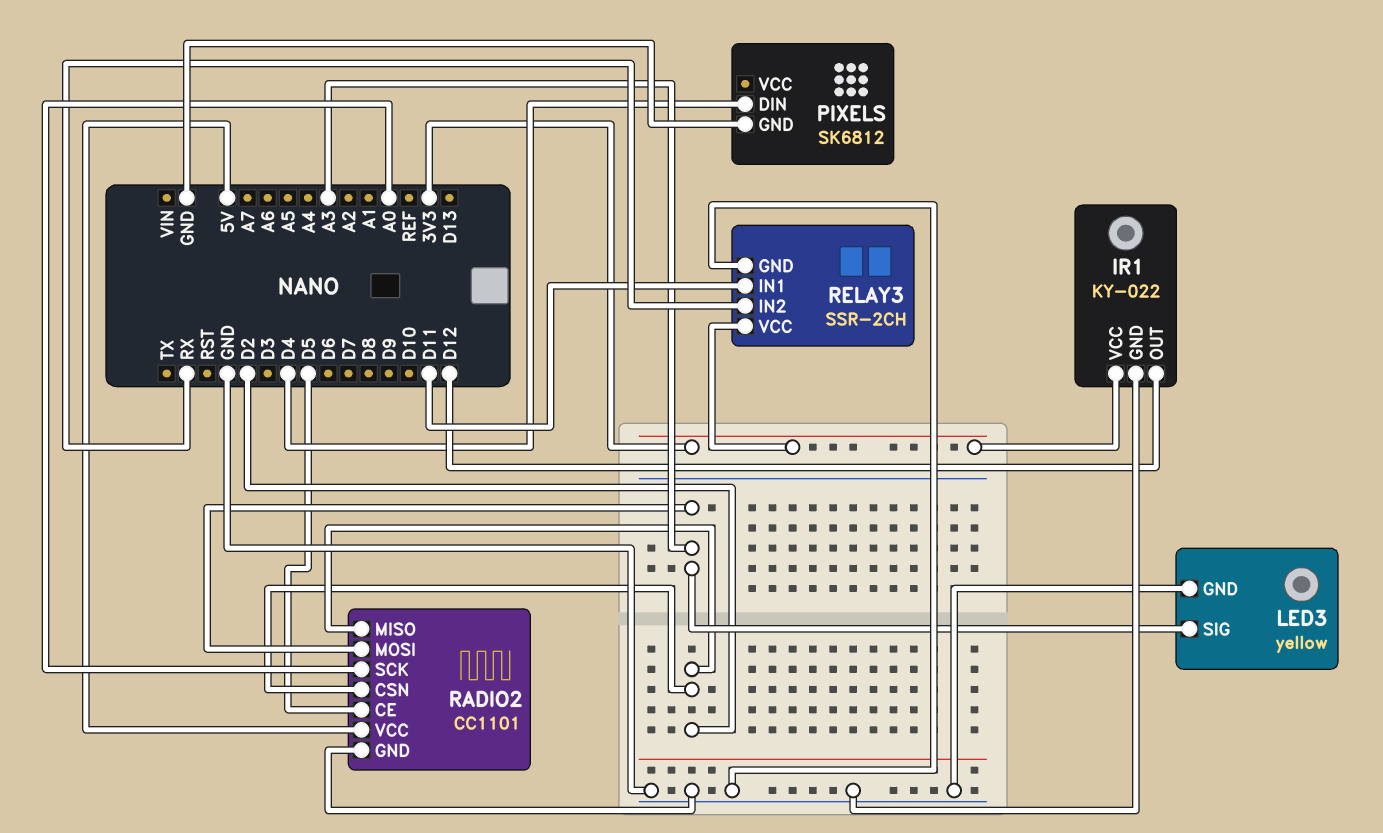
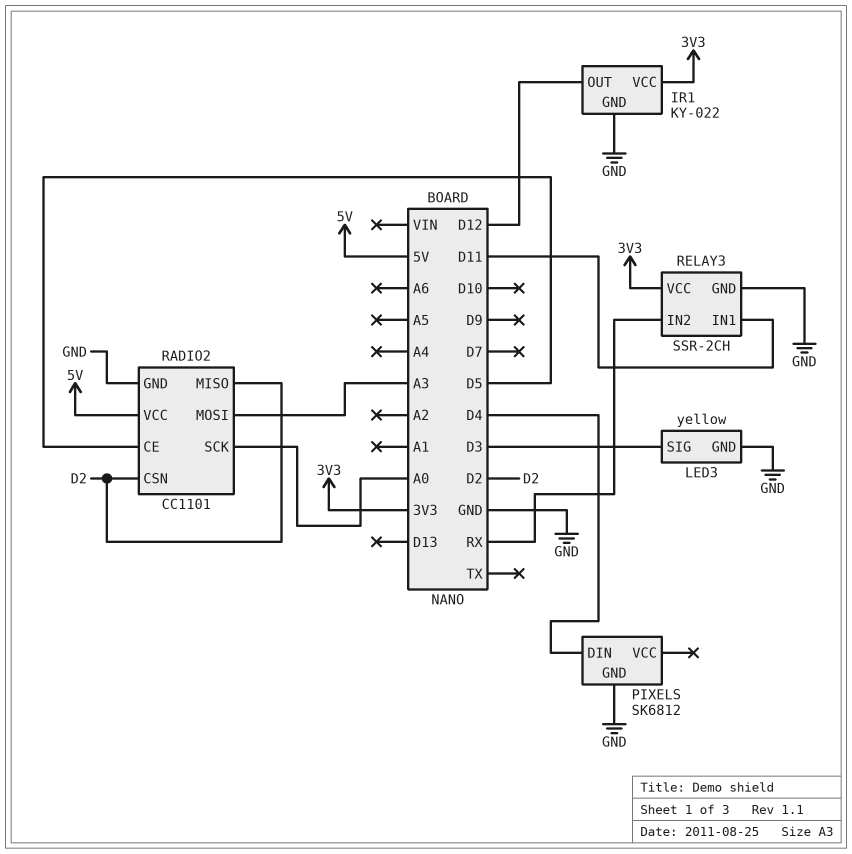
LED3 pin SIG: A3 -> D3

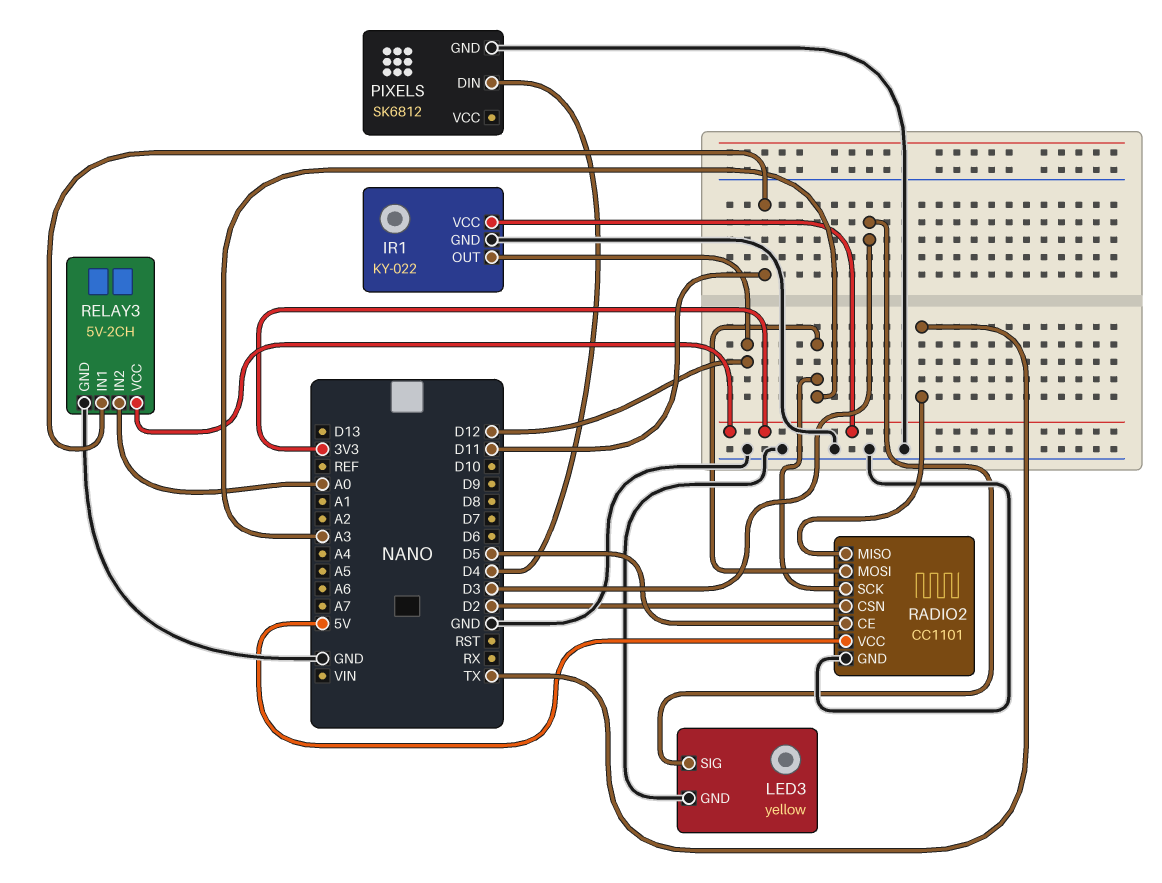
RADIO2 pin MISO: D2 -> TX
RADIO2 pin SCK: A0 -> A3
RELAY3: SSR-2CH -> 5V-2CH
RELAY3 pin IN2: RX -> A0

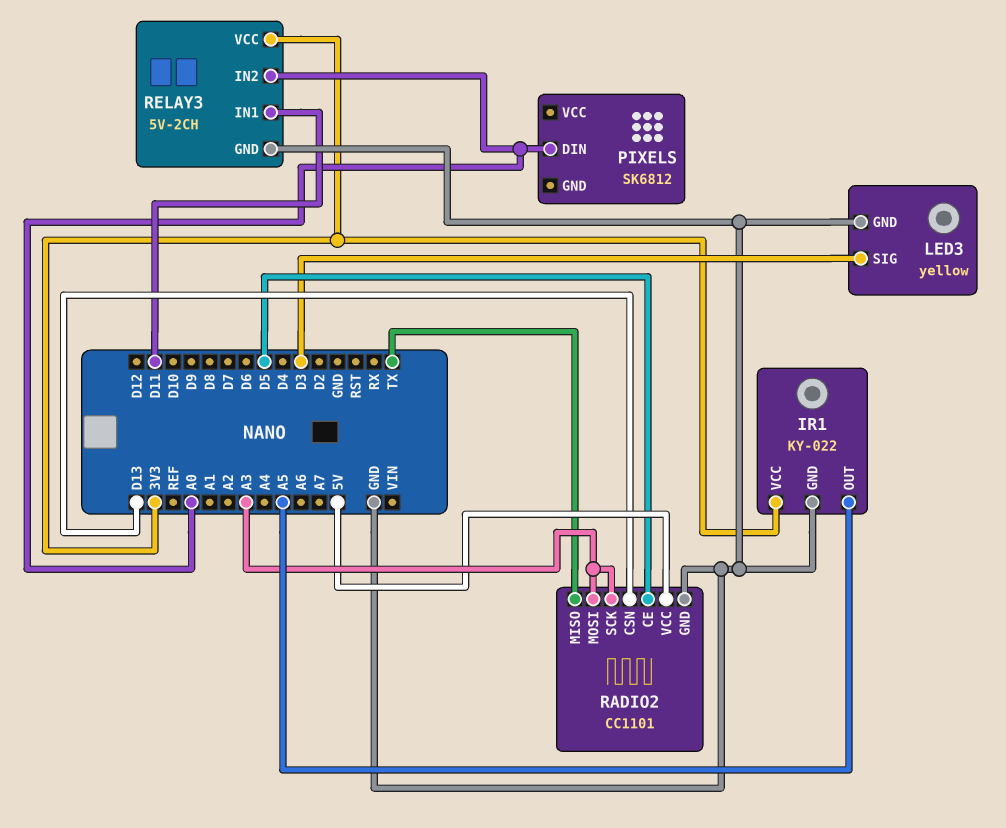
IR1 pin OUT: D12 -> A5
PIXELS pin DIN: D4 -> A0
PIXELS pin GND: GND -> none
RADIO2 pin CSN: D2 -> D13

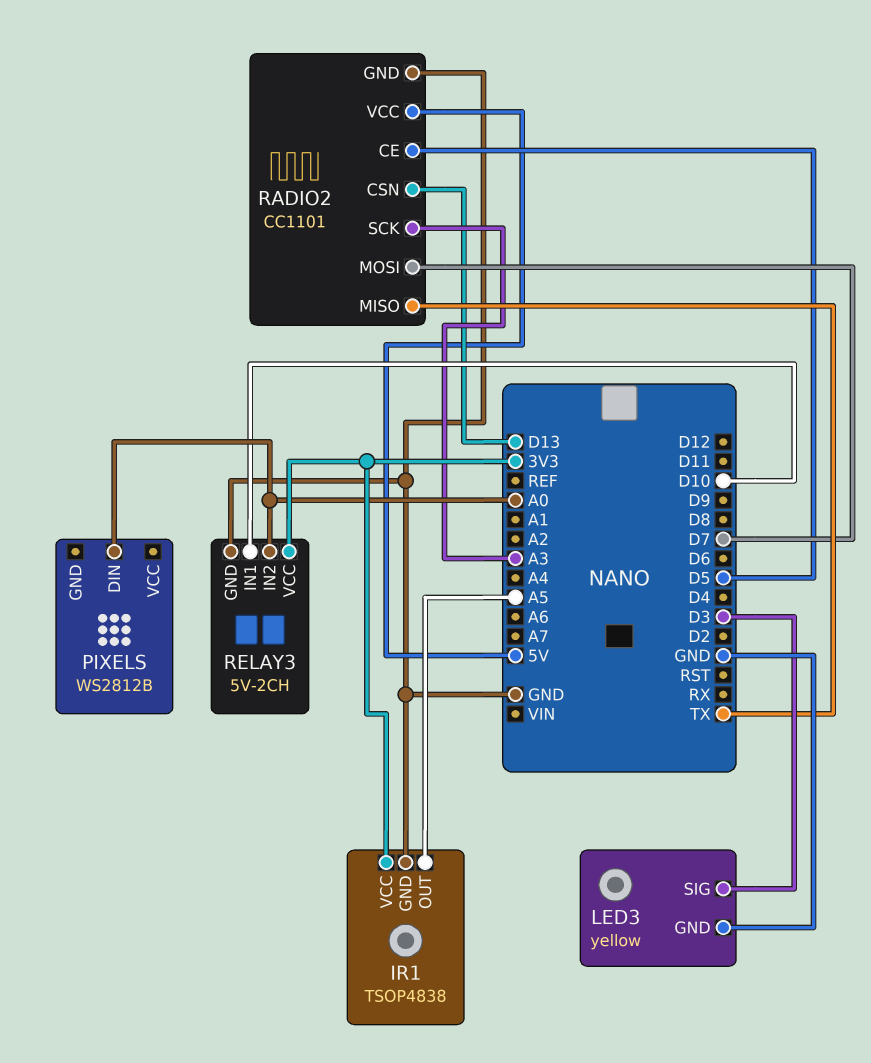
IR1: KY-022 -> TSOP4838
PIXELS: SK6812 -> WS2812B
RADIO2 pin MOSI: A3 -> D7
RELAY3 pin IN1: D11 -> D10

